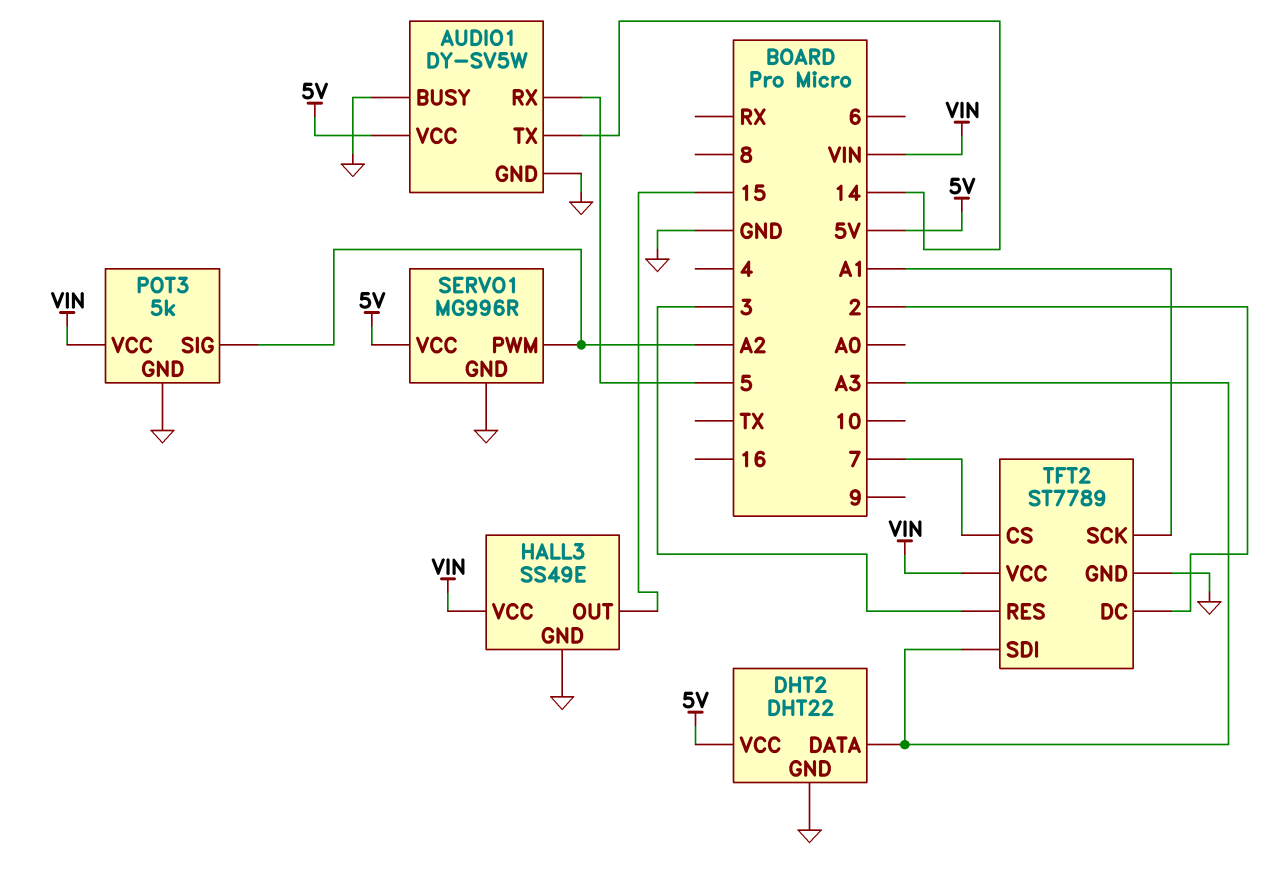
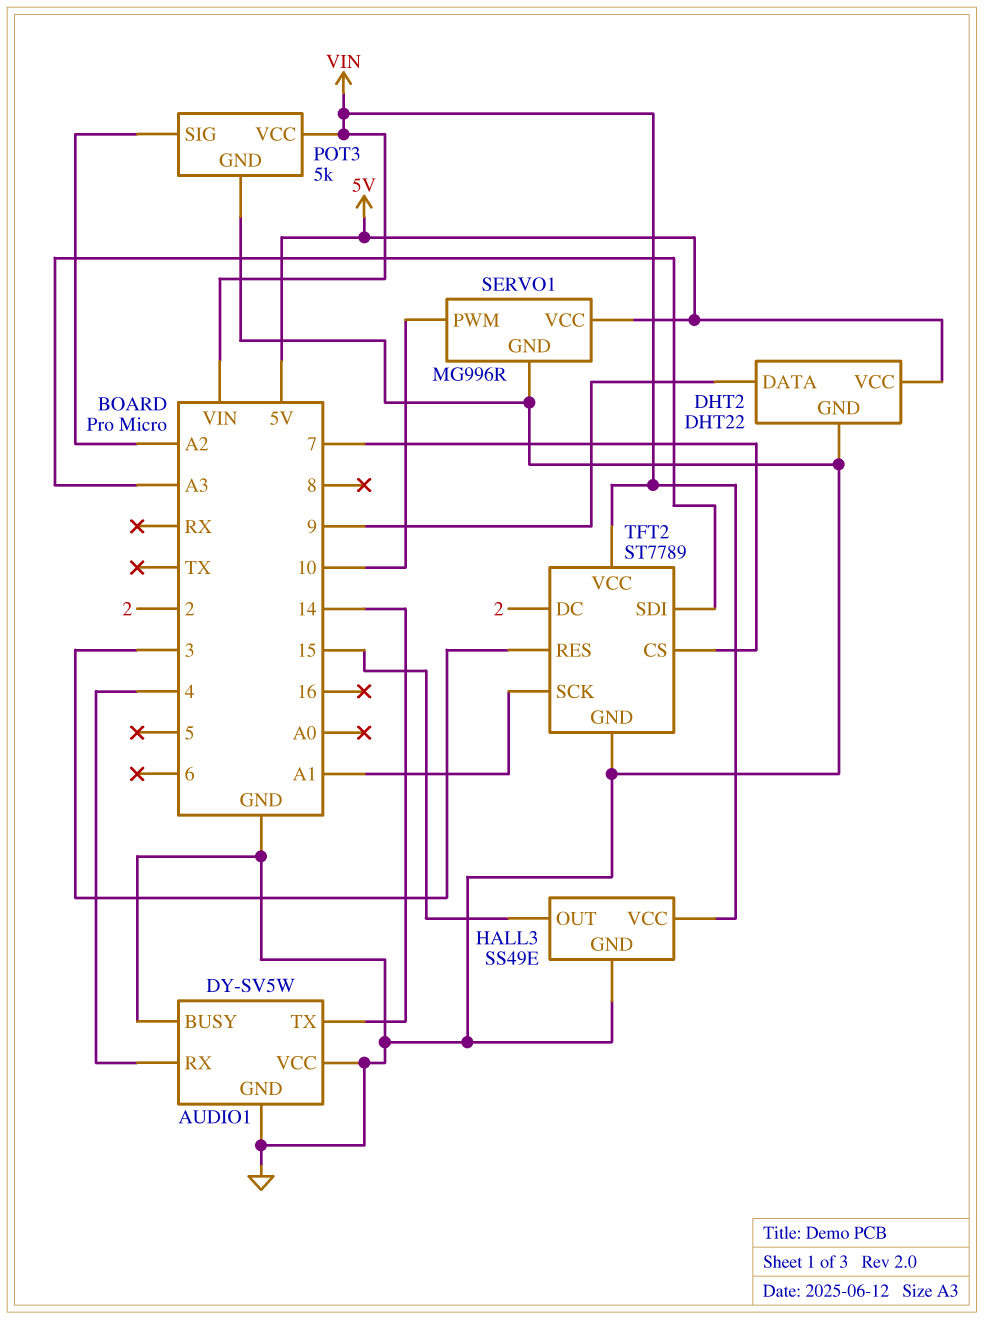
AUDIO1 pin RX: 5 -> 4
AUDIO1 pin VCC: 5V -> GND
DHT2 pin DATA: A3 -> 9
SERVO1 pin PWM: A2 -> 10

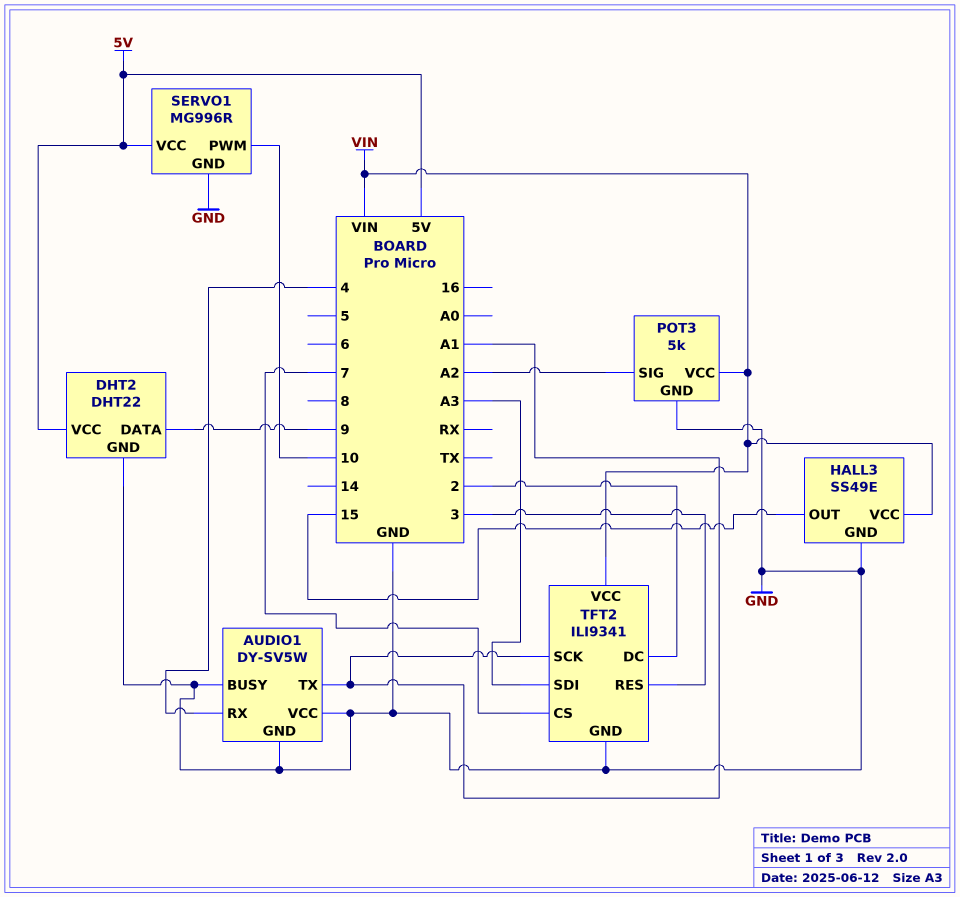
AUDIO1 pin TX: 14 -> A1
TFT2: ST7789 -> ILI9341

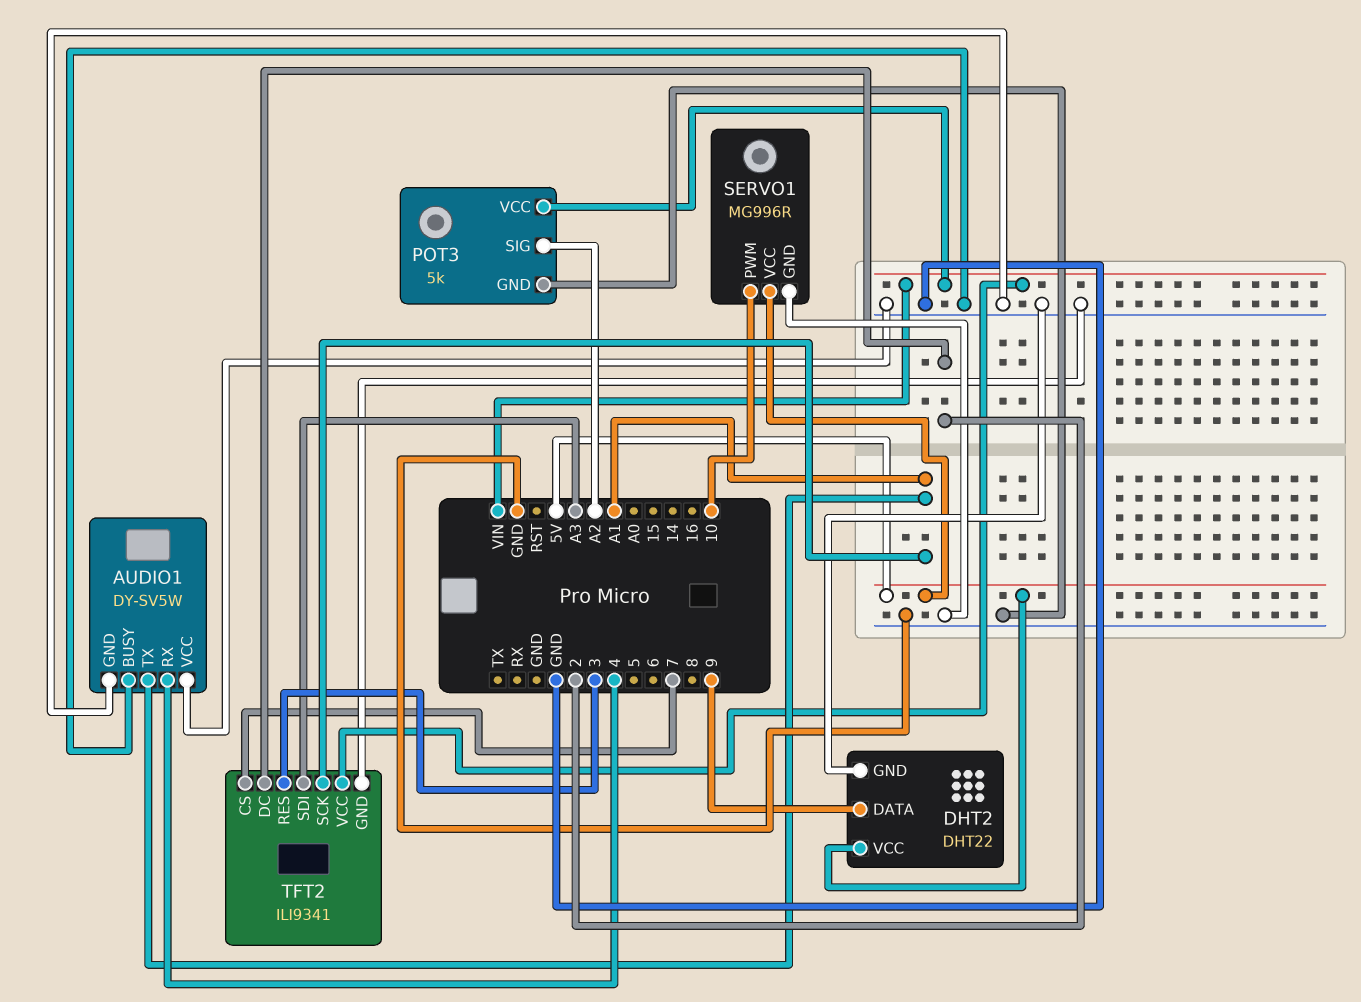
HALL3: SS49E -> none
HALL3 pin GND: GND -> none
HALL3 pin OUT: 15 -> none
HALL3 pin VCC: VIN -> none

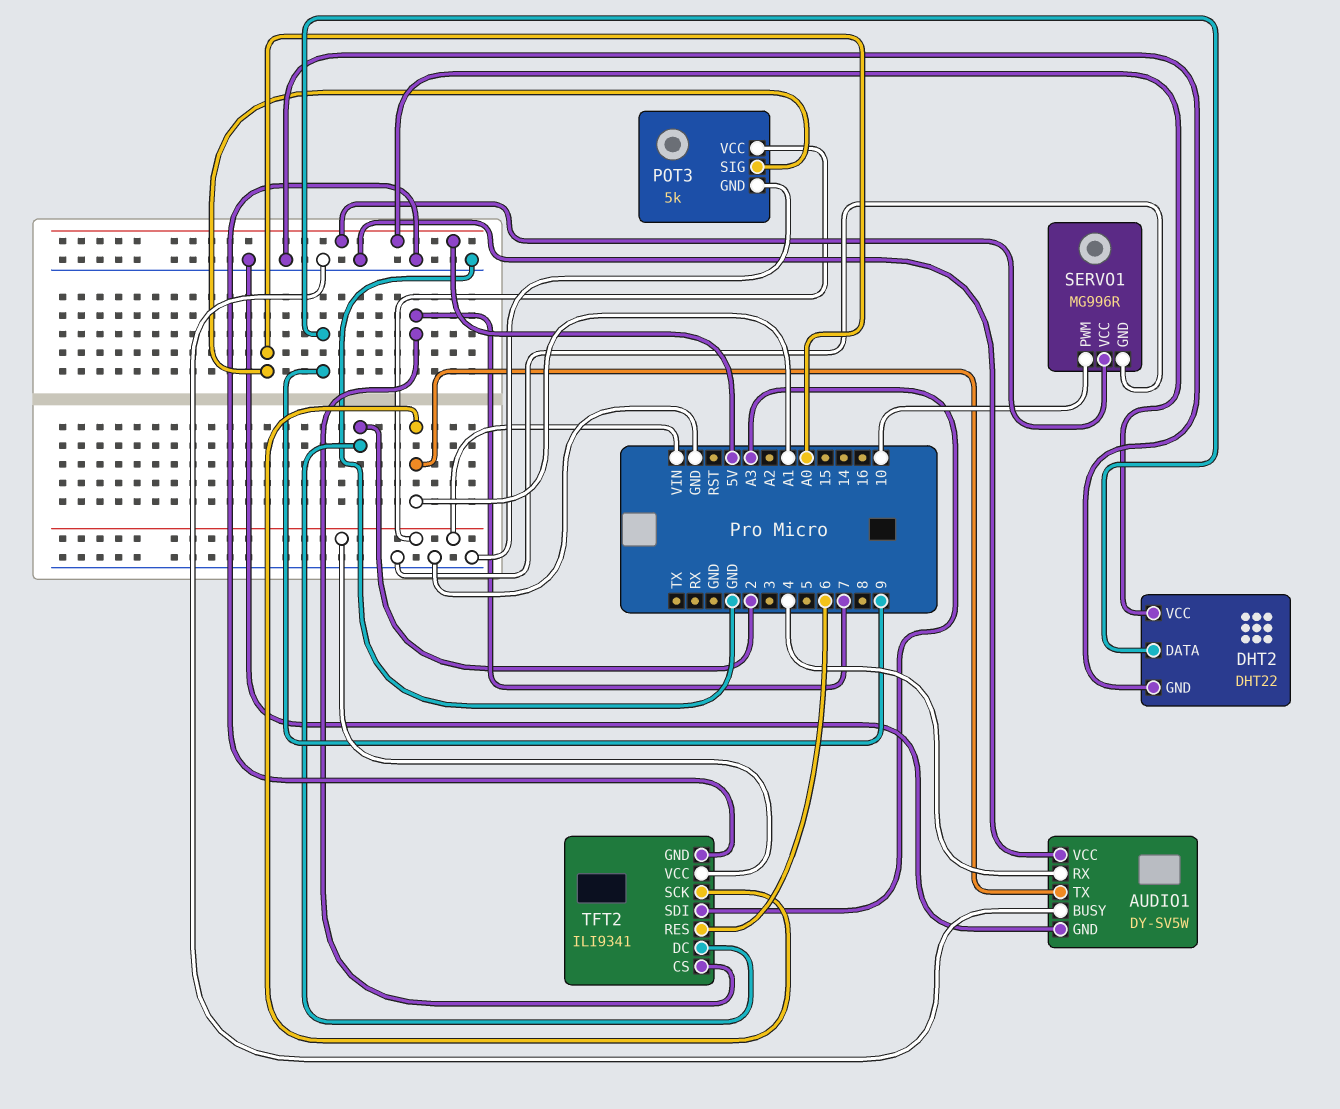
POT3 pin SIG: A2 -> A0
TFT2 pin RES: 3 -> 6

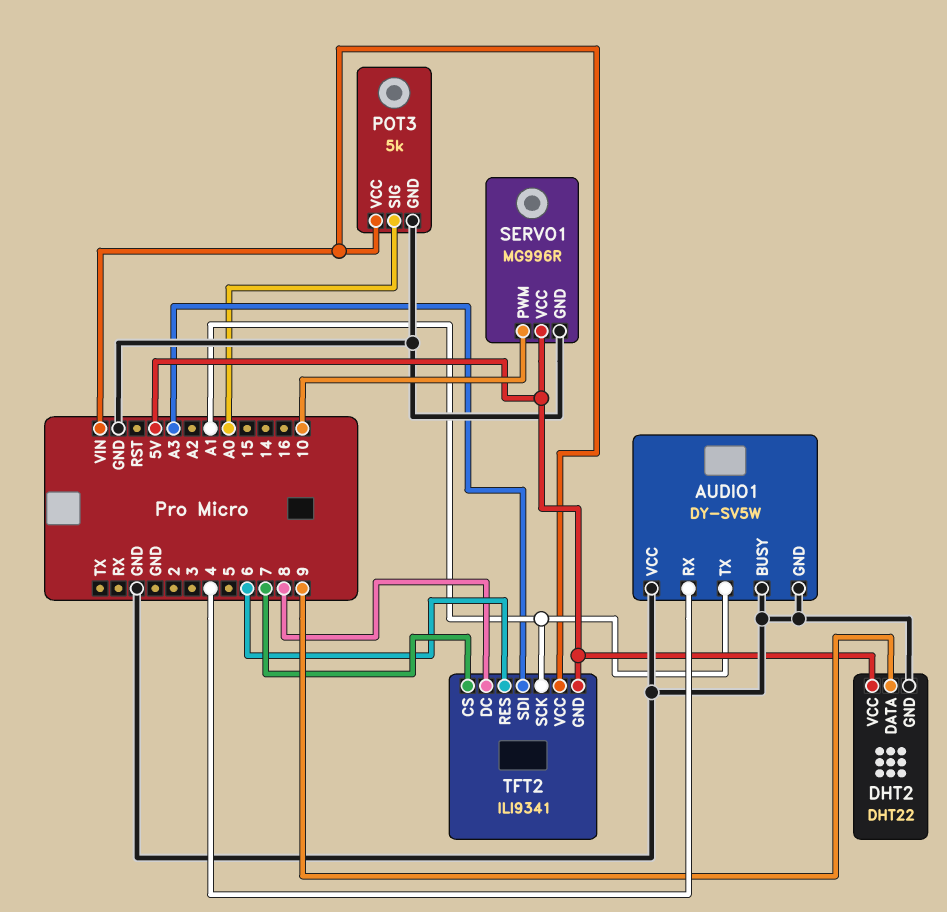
TFT2 pin DC: 2 -> 8
TFT2 pin GND: GND -> 5V

